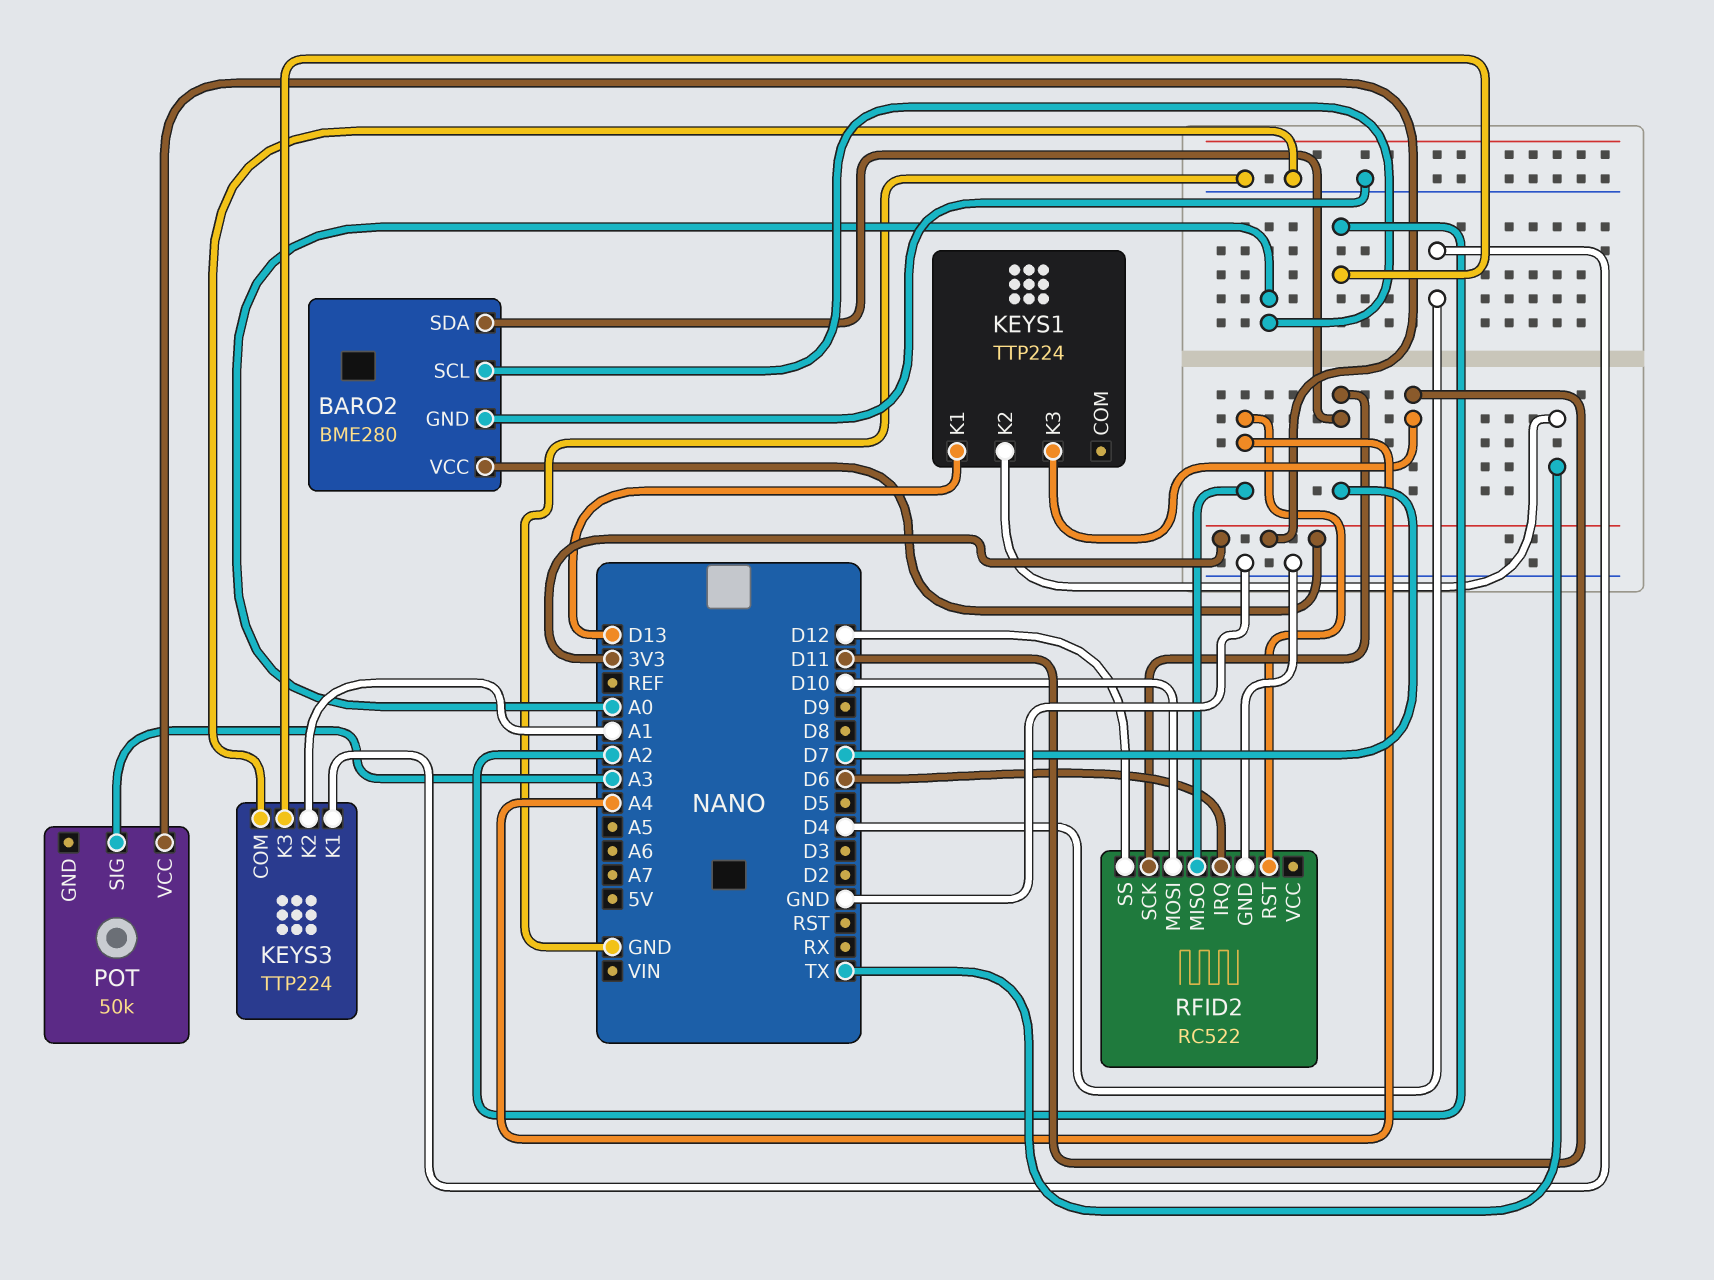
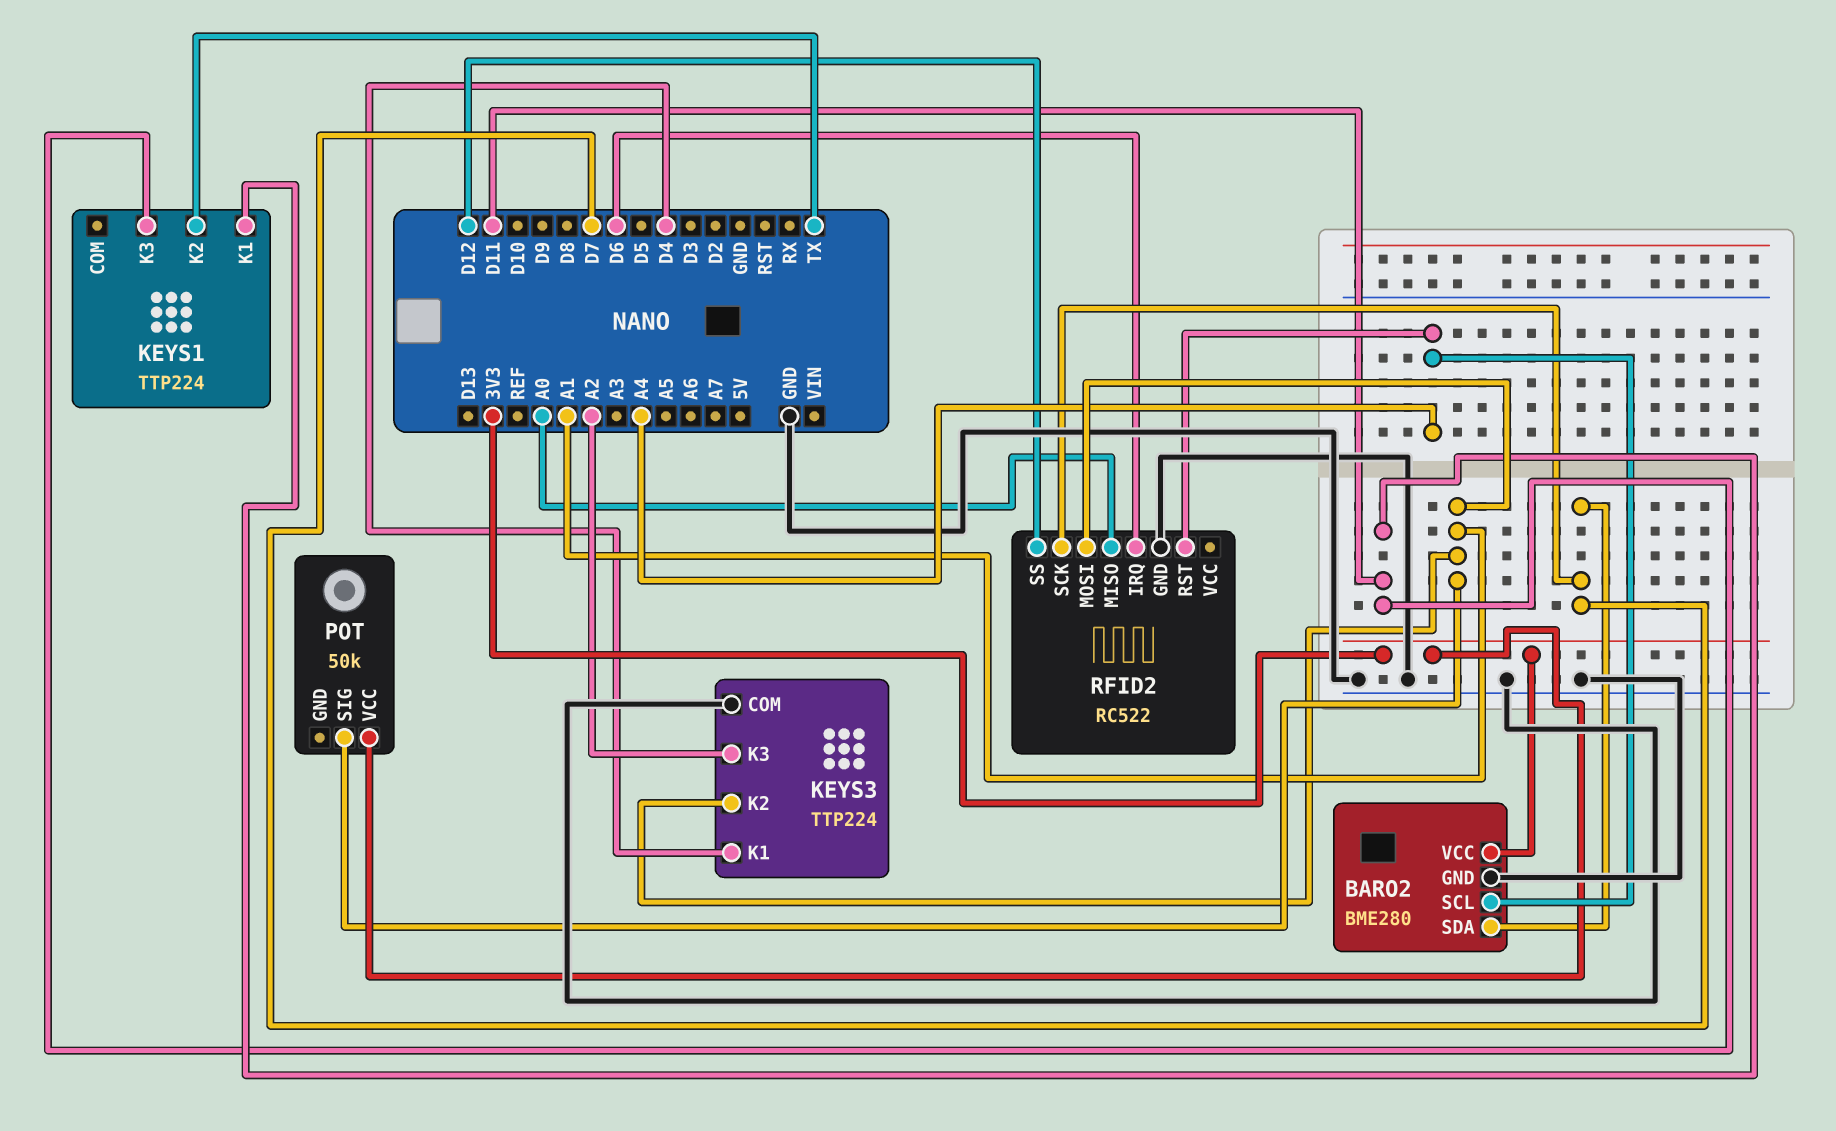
BARO2 pin SCL: A0 -> A4
KEYS1 pin K1: D13 -> D11
POT pin SIG: A3 -> A1
RFID2 pin MISO: A4 -> A0
RFID2 pin MOSI: D10 -> A1

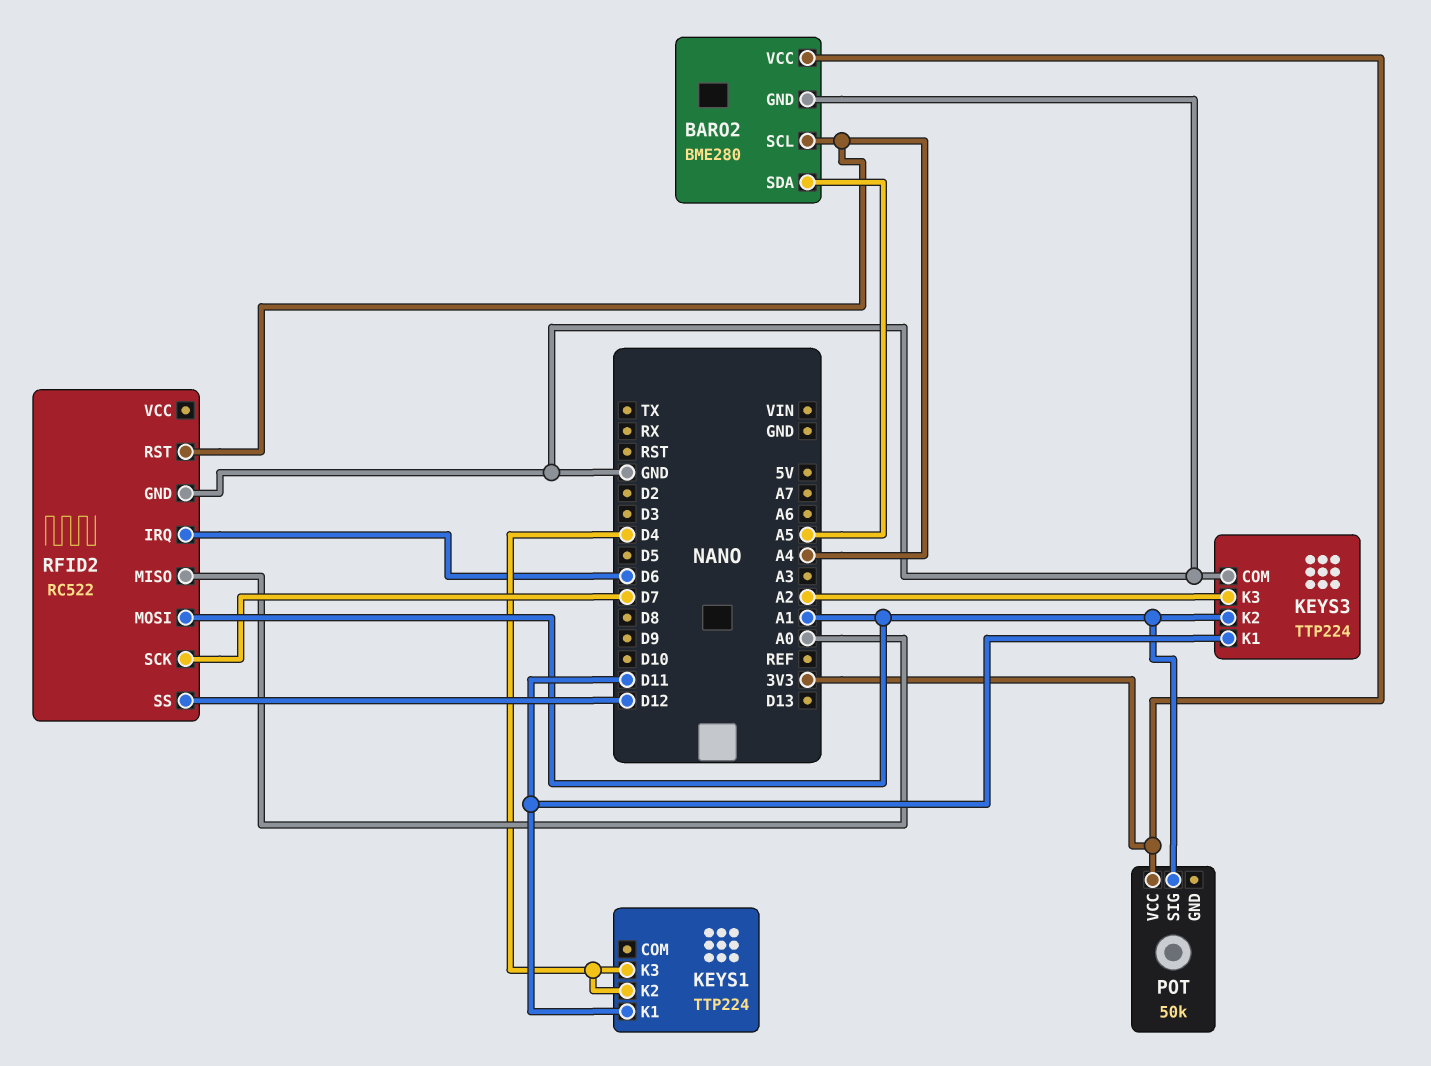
BARO2 pin SDA: D7 -> A5
KEYS1 pin K2: TX -> D4
KEYS1 pin K3: D11 -> D4
KEYS3 pin K1: D4 -> D11

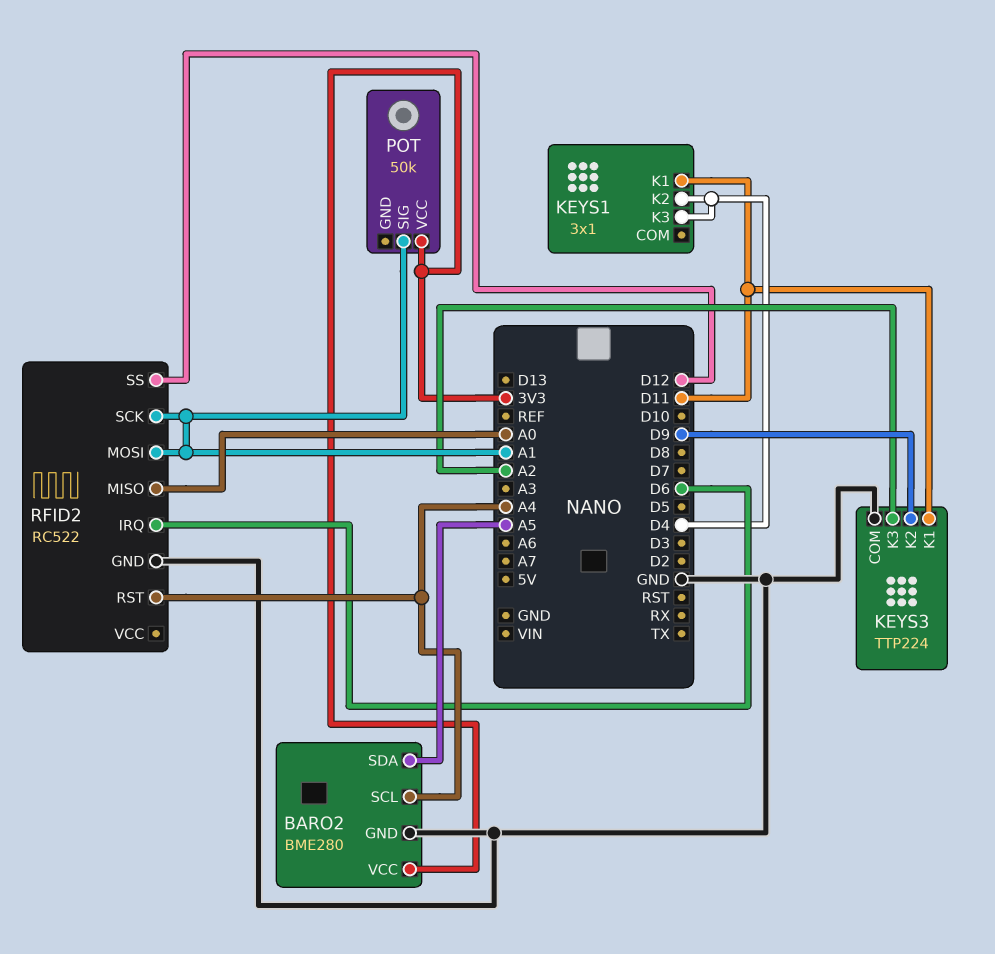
KEYS1: TTP224 -> 3x1
KEYS3 pin K2: A1 -> D9
RFID2 pin SCK: D7 -> A1

